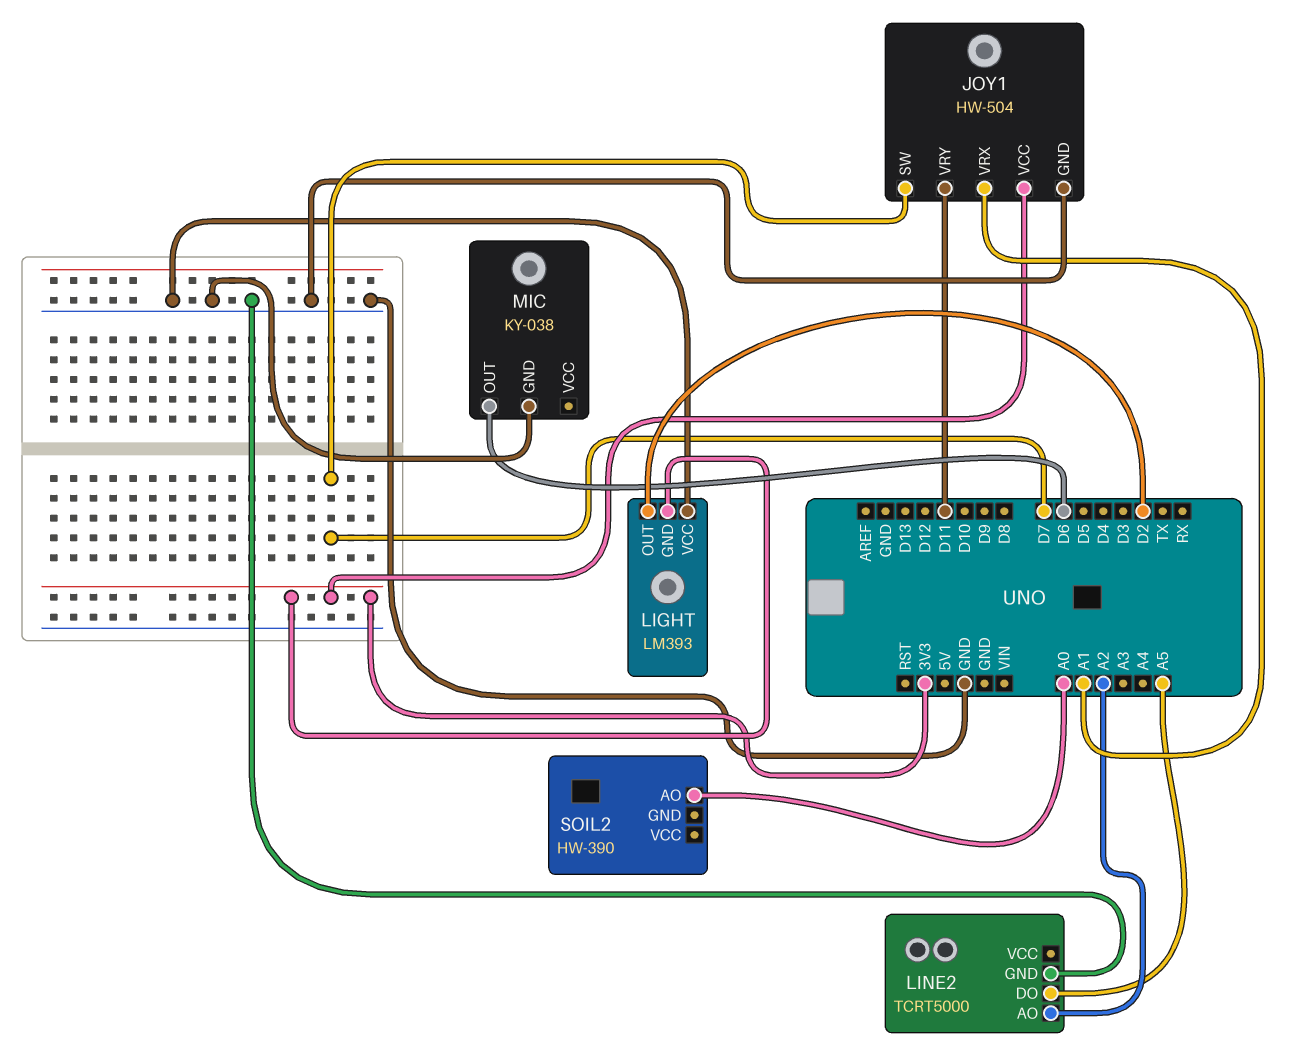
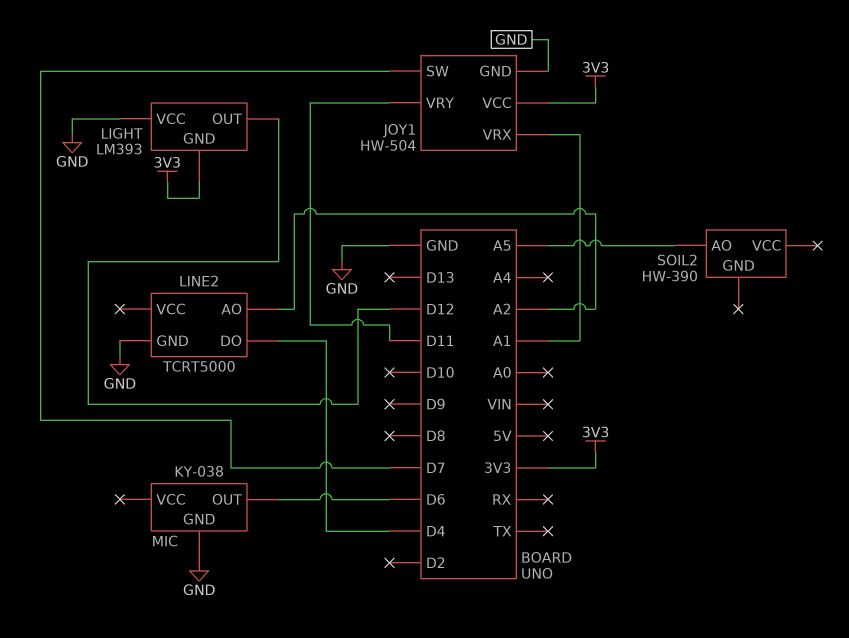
LIGHT pin OUT: D2 -> D12
LINE2 pin DO: A5 -> D4
SOIL2 pin AO: A0 -> A5

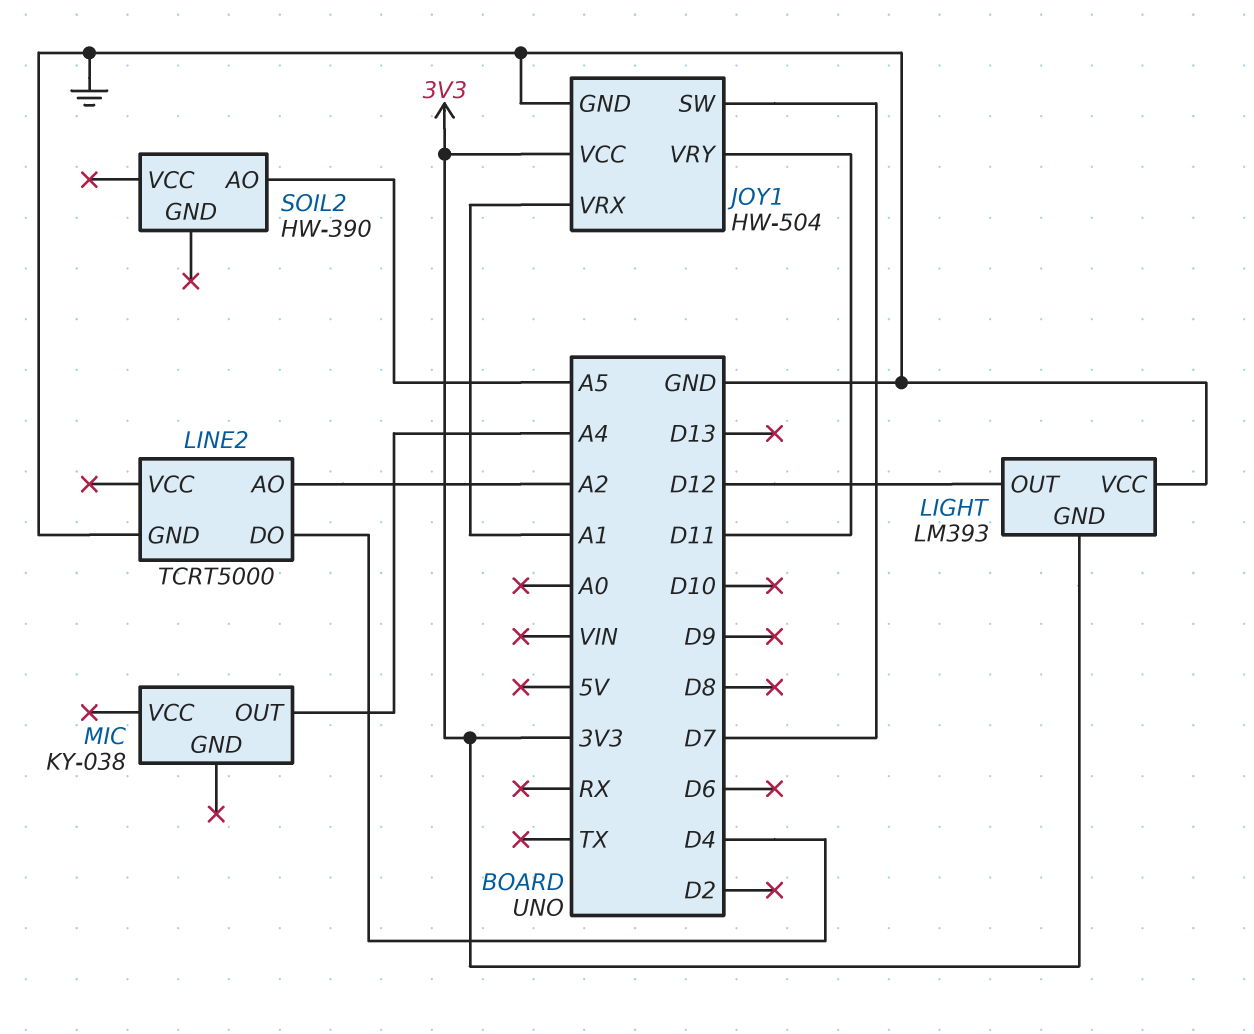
MIC pin GND: GND -> none
MIC pin OUT: D6 -> A4

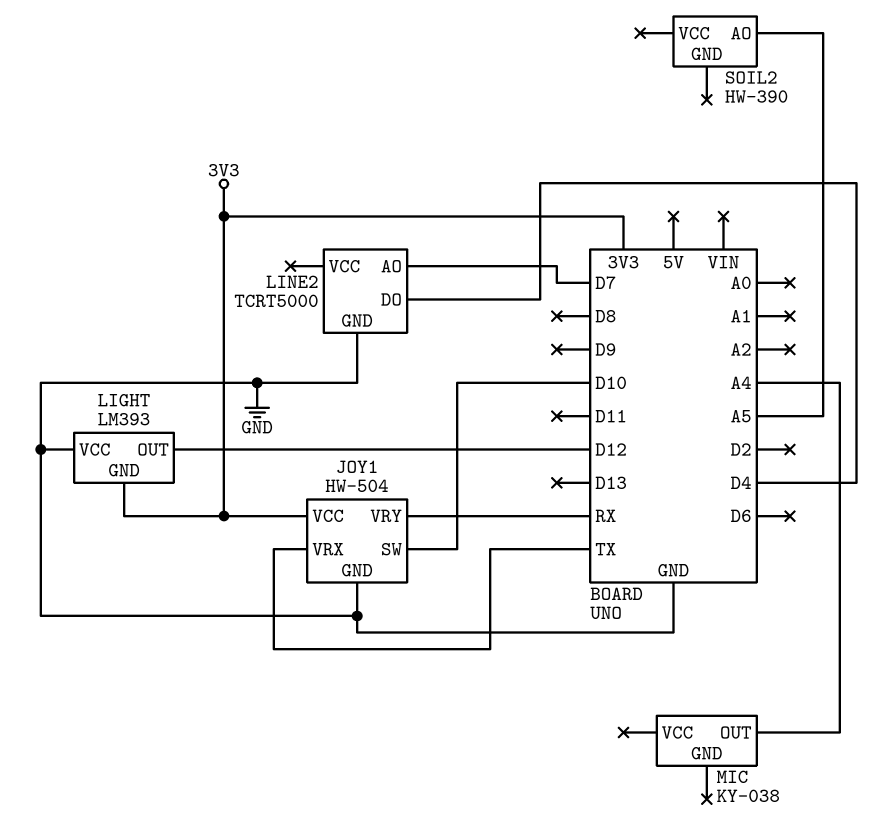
JOY1 pin SW: D7 -> D10
JOY1 pin VRX: A1 -> TX
JOY1 pin VRY: D11 -> RX
LINE2 pin AO: A2 -> D7

